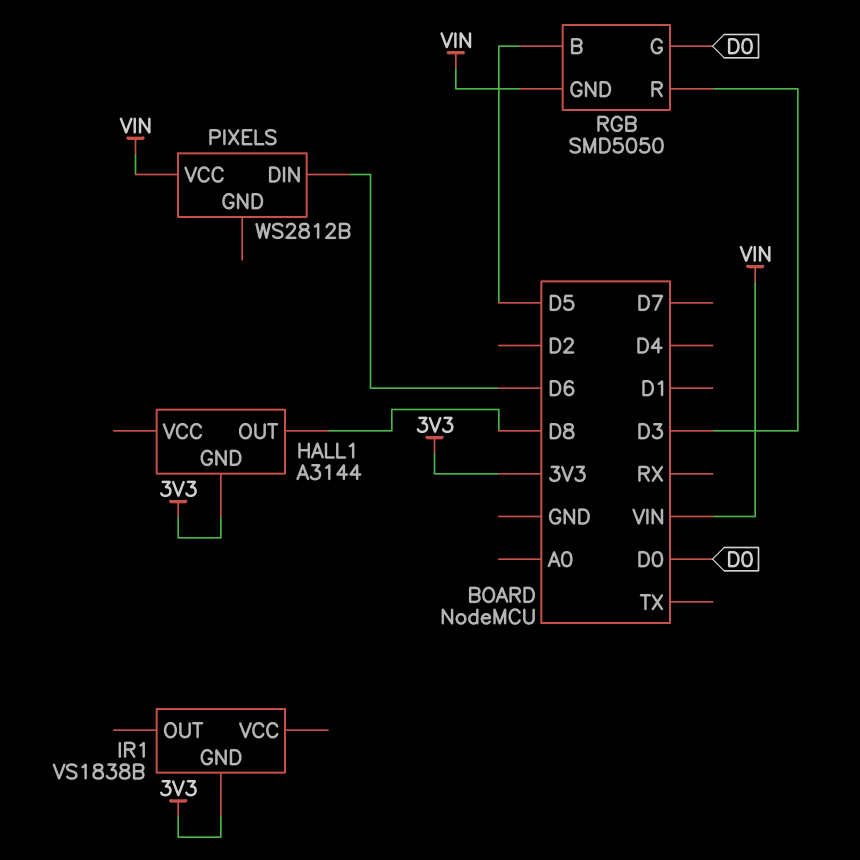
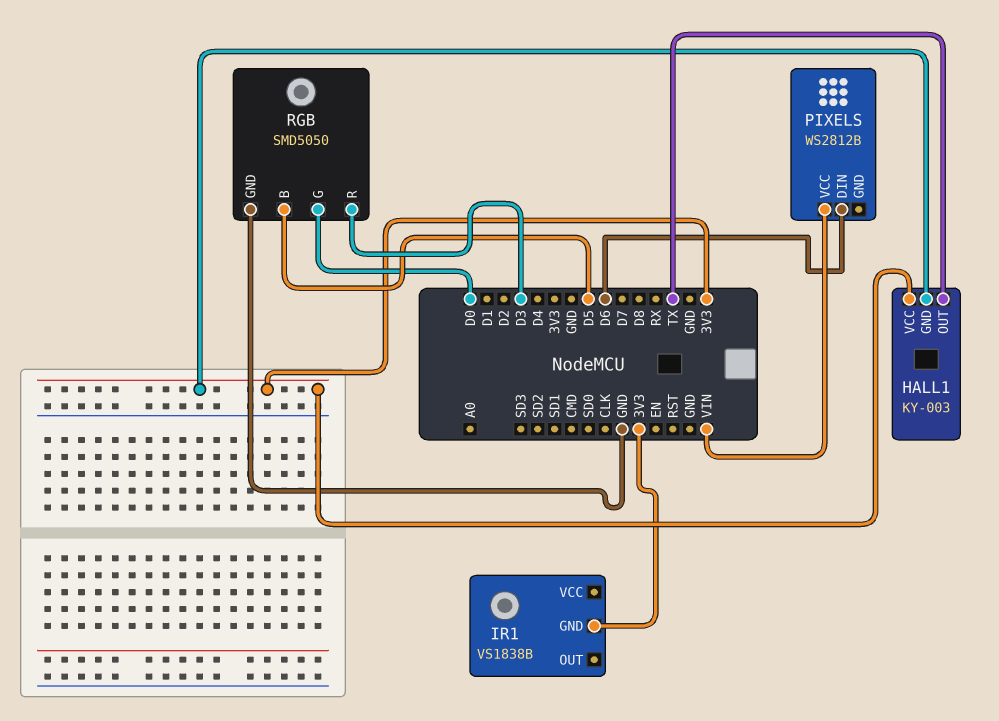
HALL1: A3144 -> KY-003
HALL1 pin OUT: D8 -> TX
HALL1 pin VCC: none -> 3V3
RGB pin GND: VIN -> GND

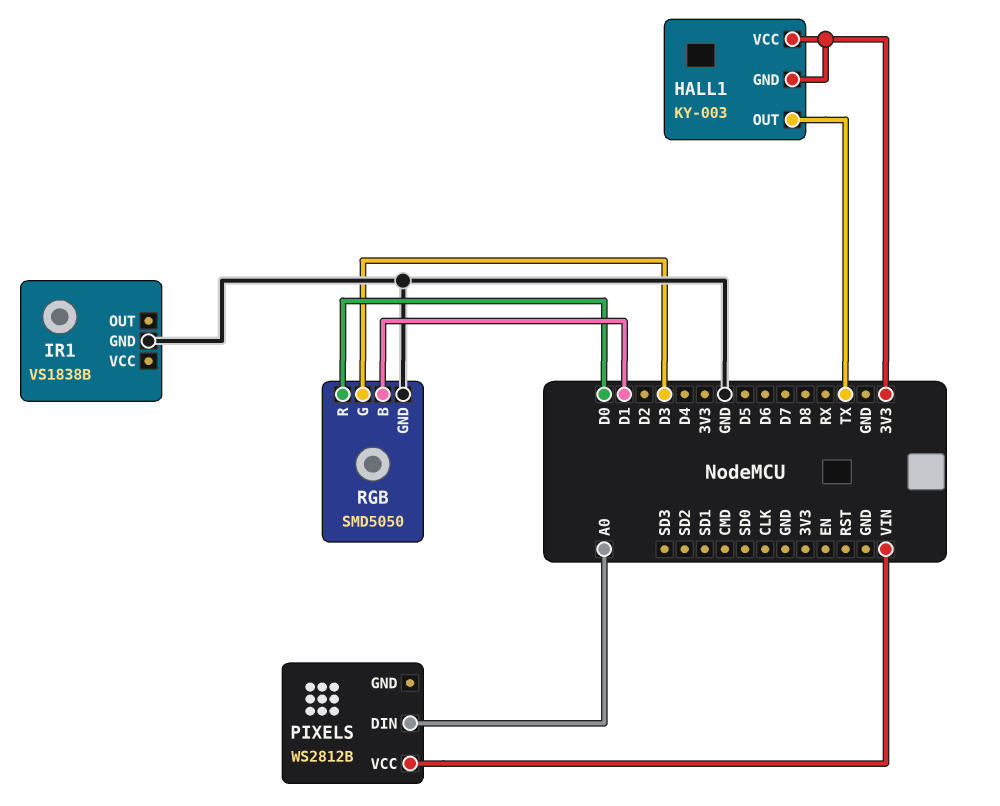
IR1 pin GND: 3V3 -> GND
PIXELS pin DIN: D6 -> A0
RGB pin B: D5 -> D1
RGB pin G: D0 -> D3
RGB pin R: D3 -> D0

